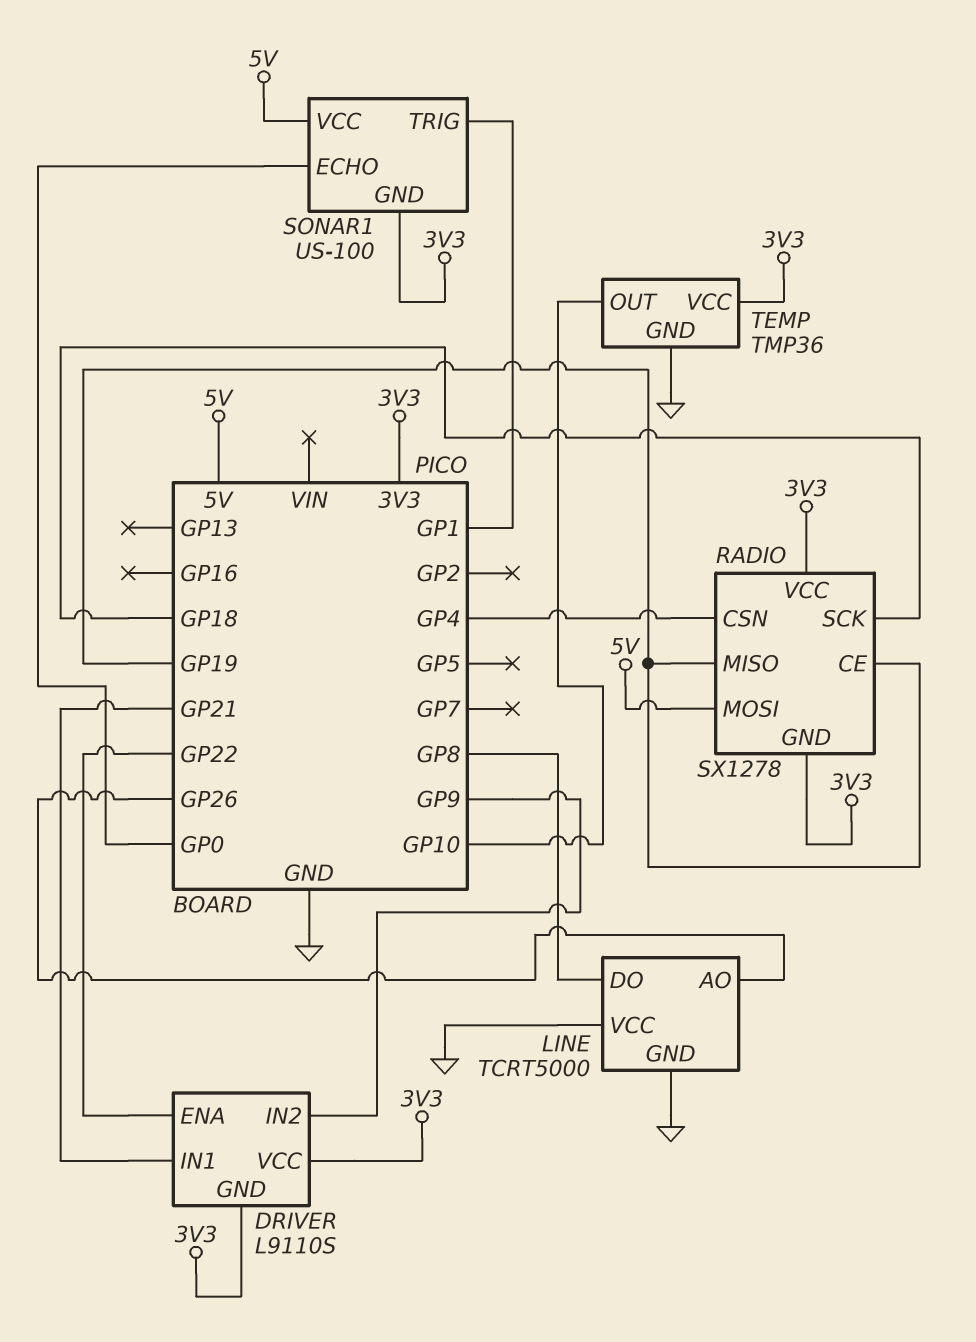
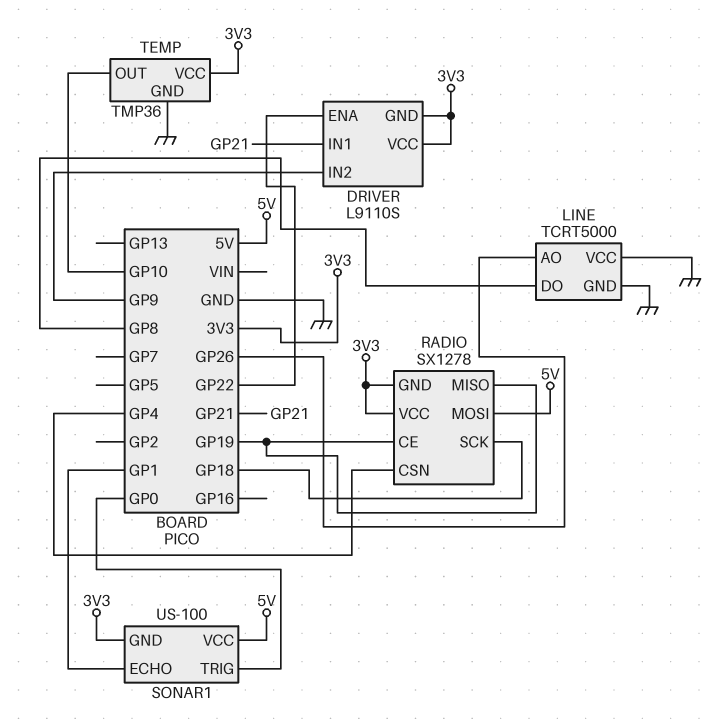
SONAR1 pin ECHO: GP0 -> GP1
SONAR1 pin TRIG: GP1 -> GP0

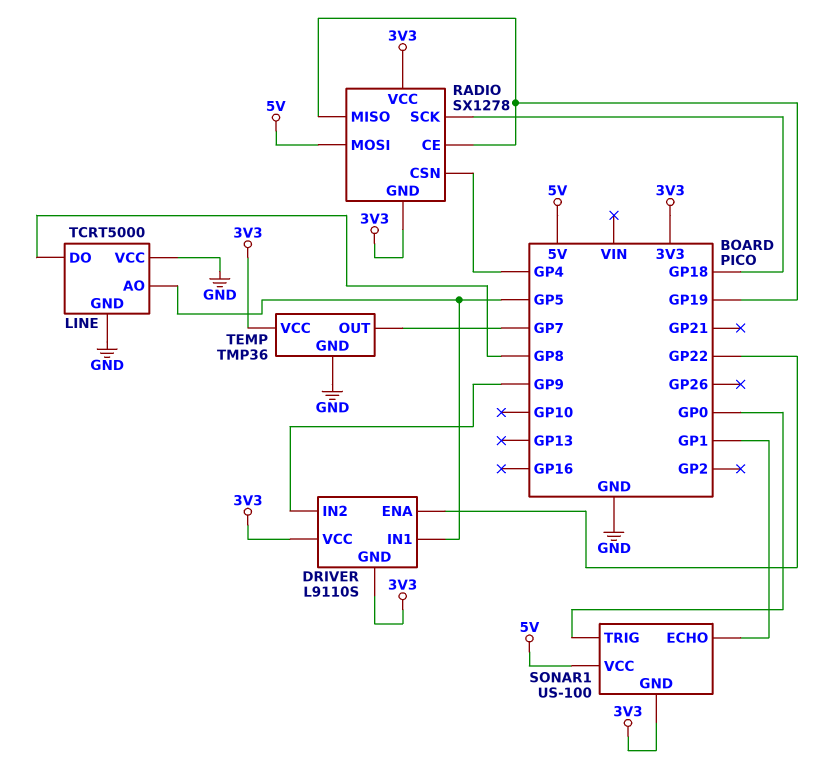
DRIVER pin IN1: GP21 -> GP5
LINE pin AO: GP26 -> GP5
TEMP pin OUT: GP10 -> GP7

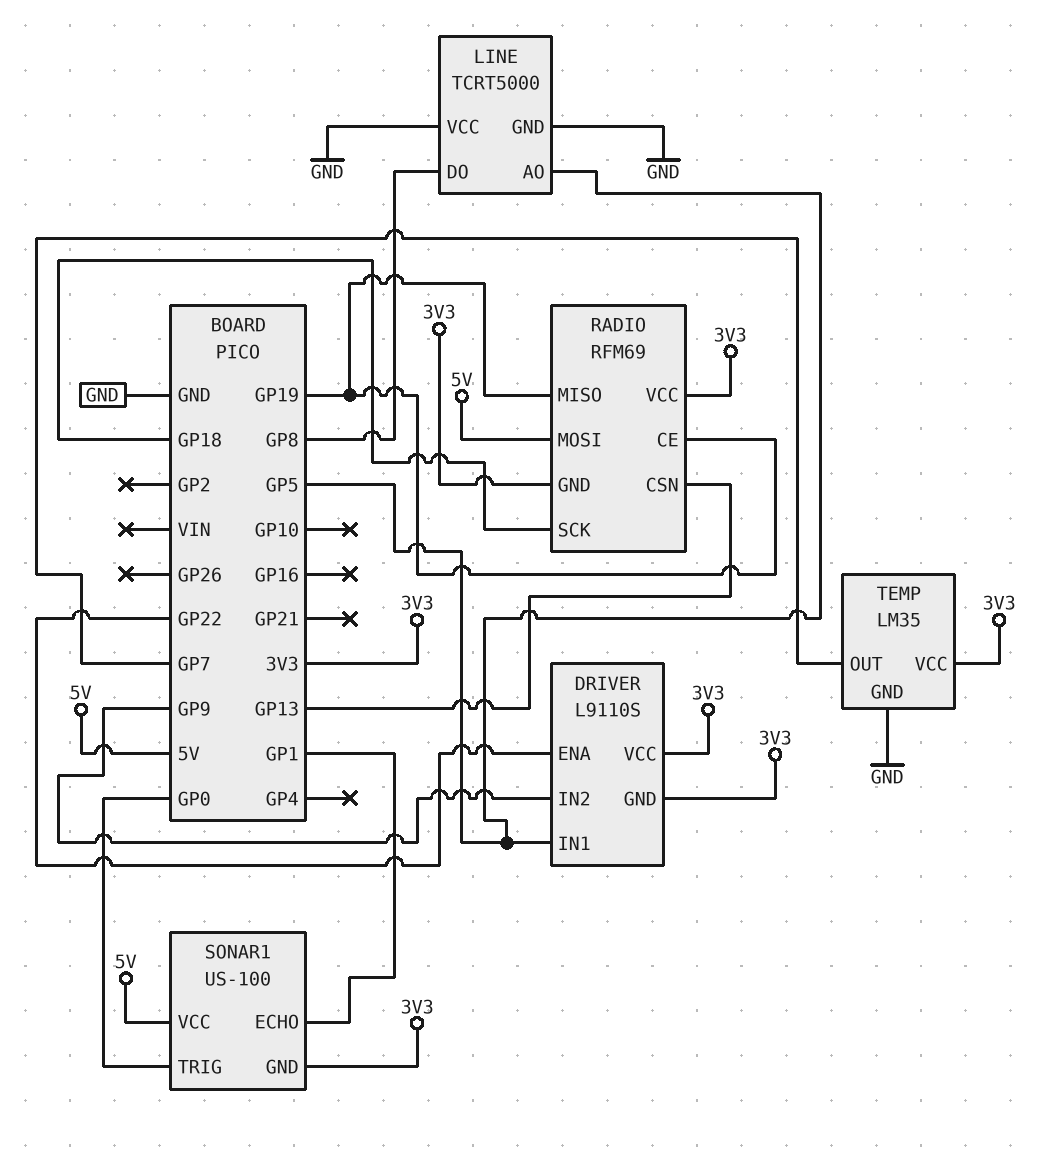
RADIO: SX1278 -> RFM69
RADIO pin CSN: GP4 -> GP13
TEMP: TMP36 -> LM35

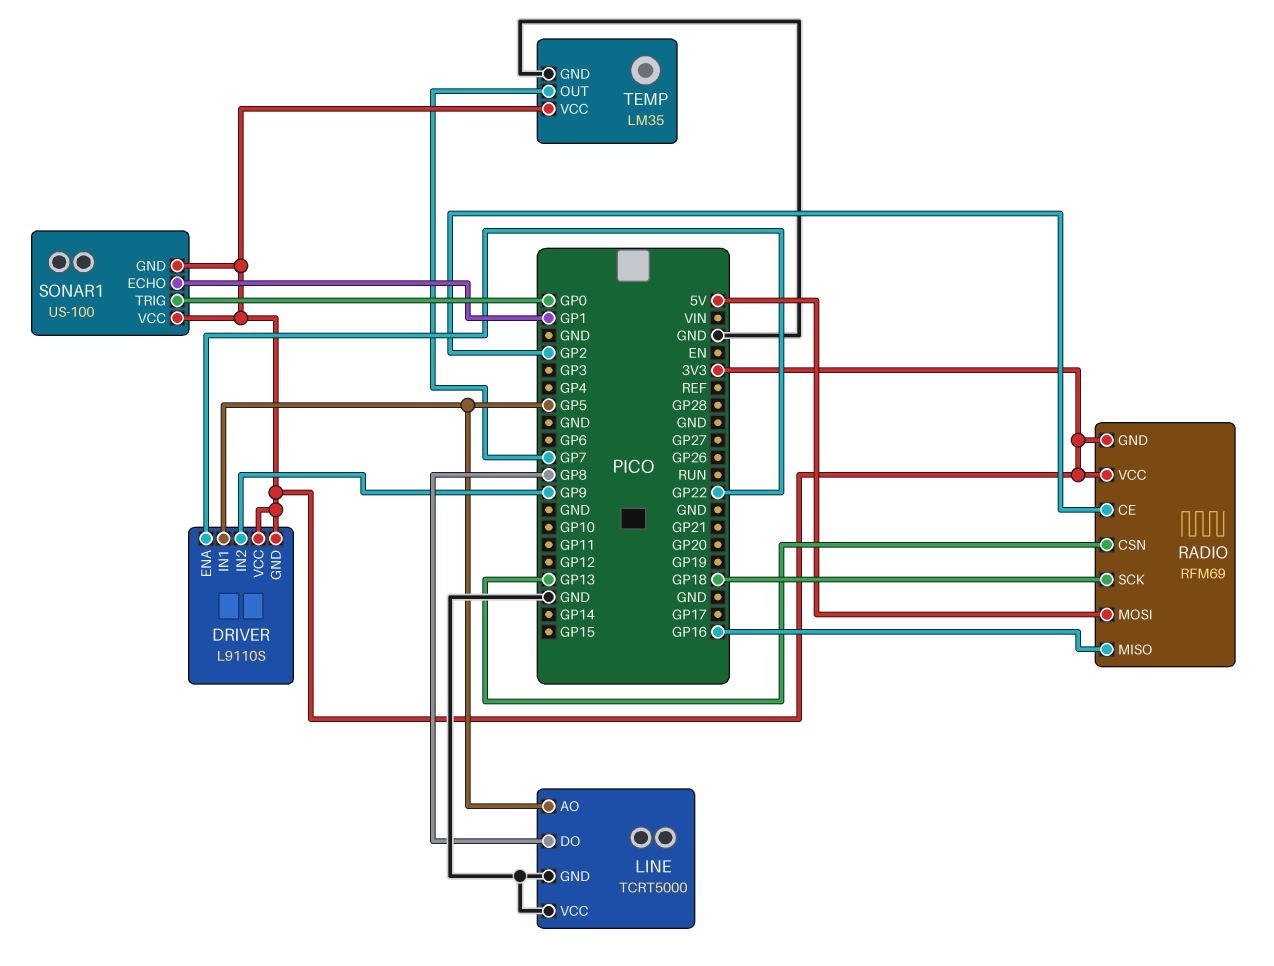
RADIO pin CE: GP19 -> GP2
RADIO pin MISO: GP19 -> GP16
SONAR1 pin VCC: 5V -> 3V3

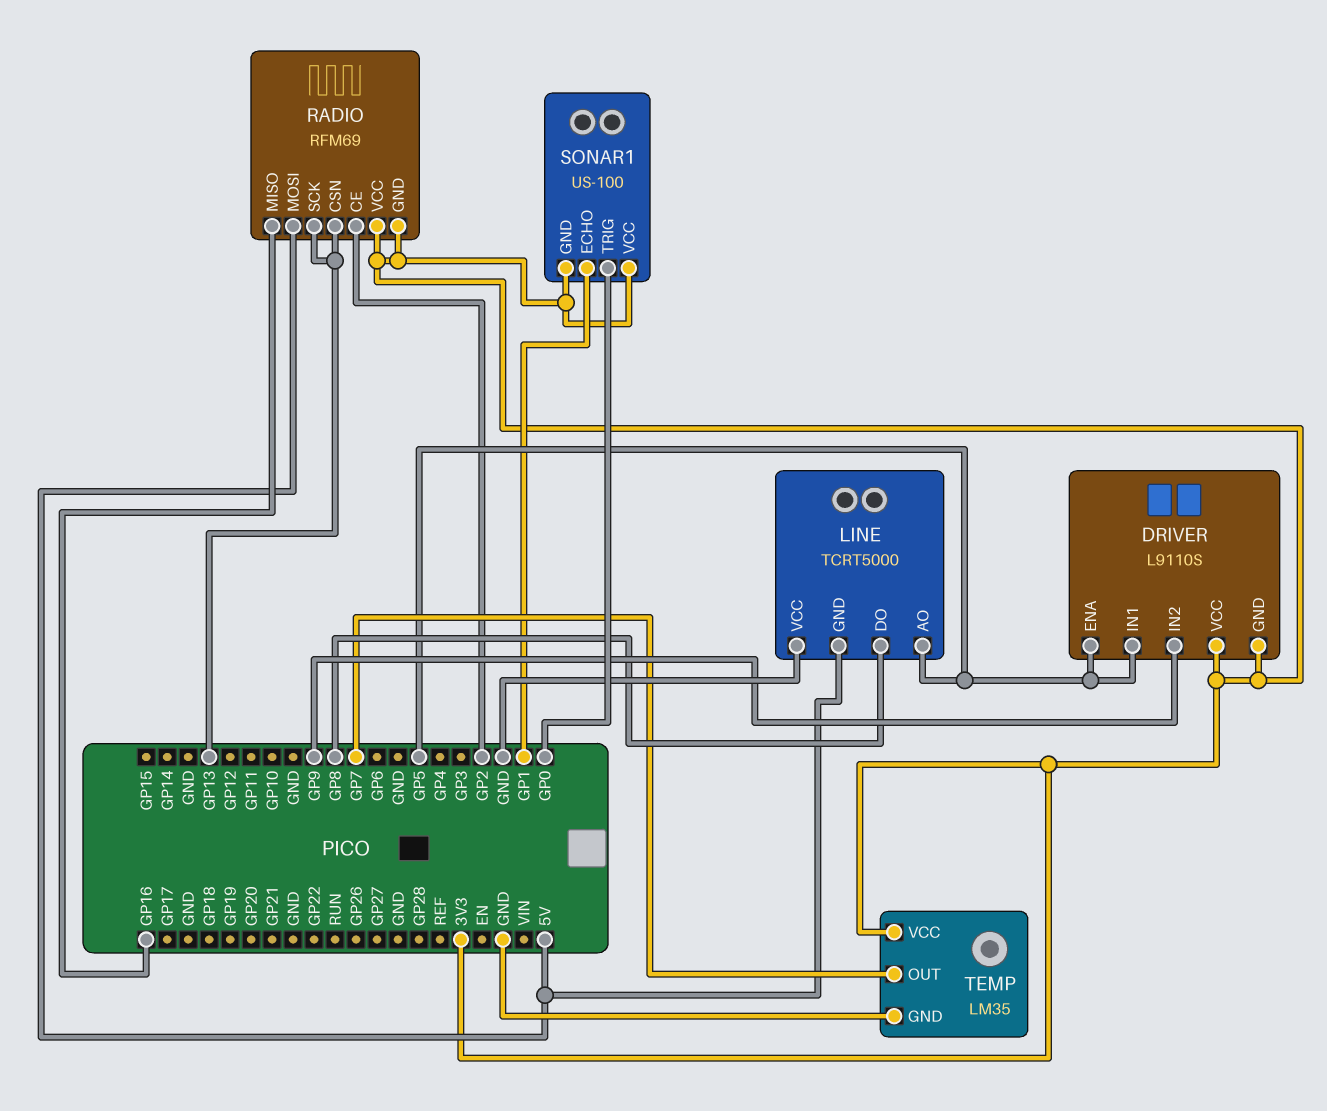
DRIVER pin ENA: GP22 -> GP5
LINE pin GND: GND -> 5V
RADIO pin SCK: GP18 -> GP13

